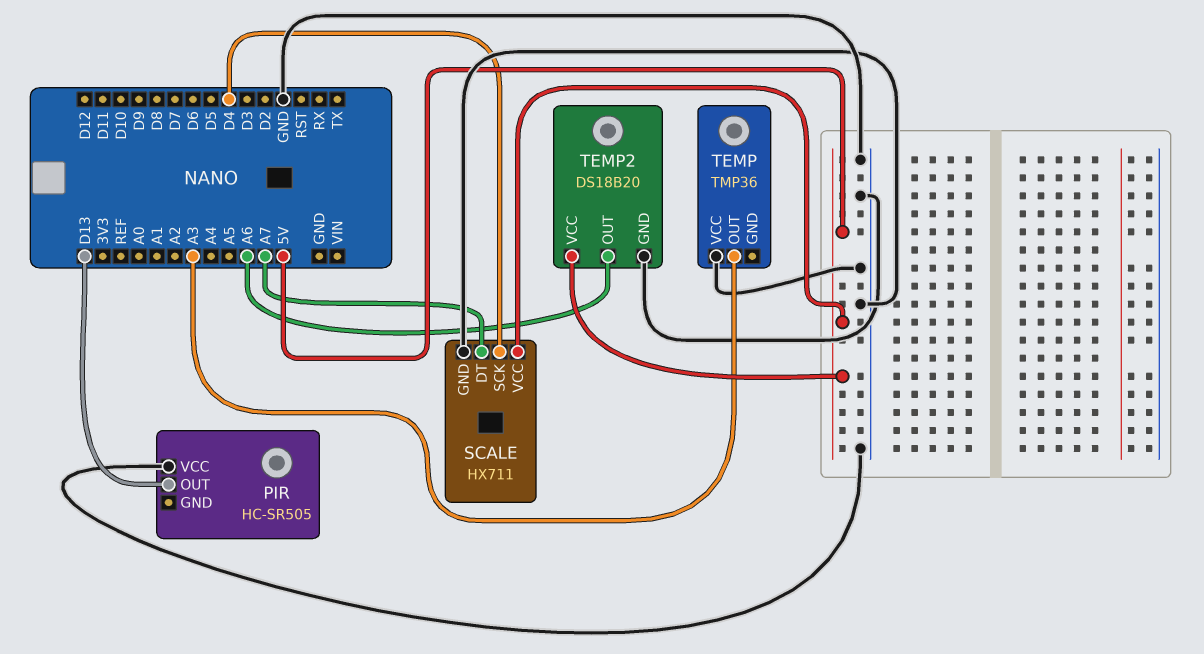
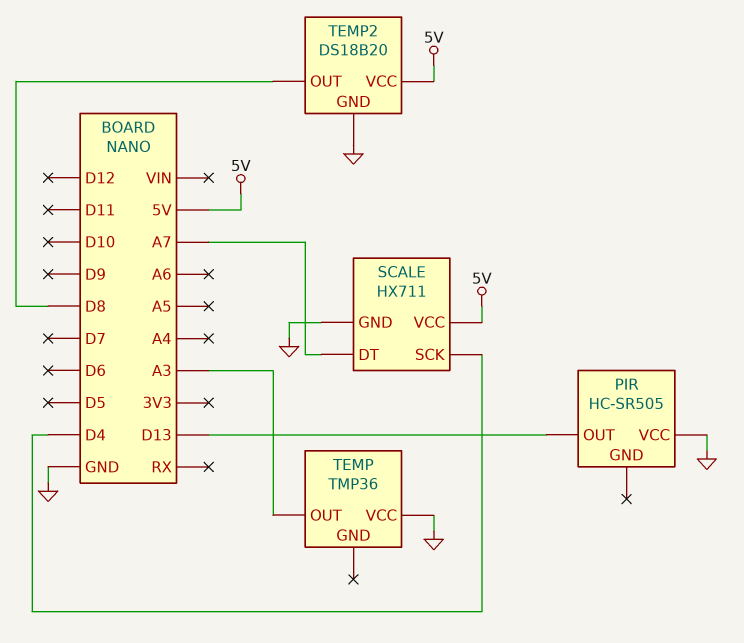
TEMP2 pin OUT: A6 -> D8

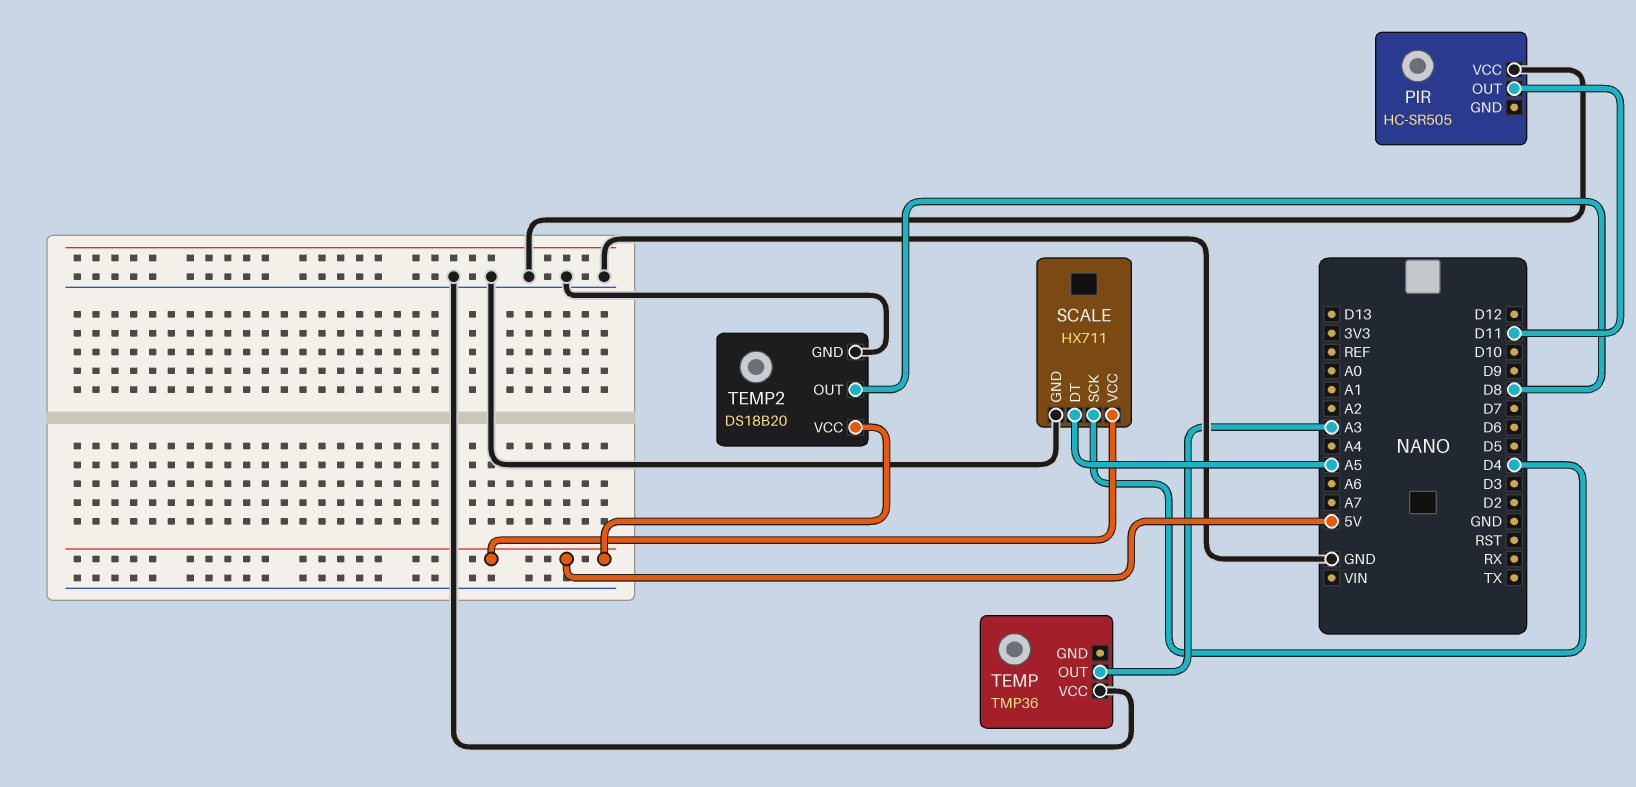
PIR pin OUT: D13 -> D11
SCALE pin DT: A7 -> A5

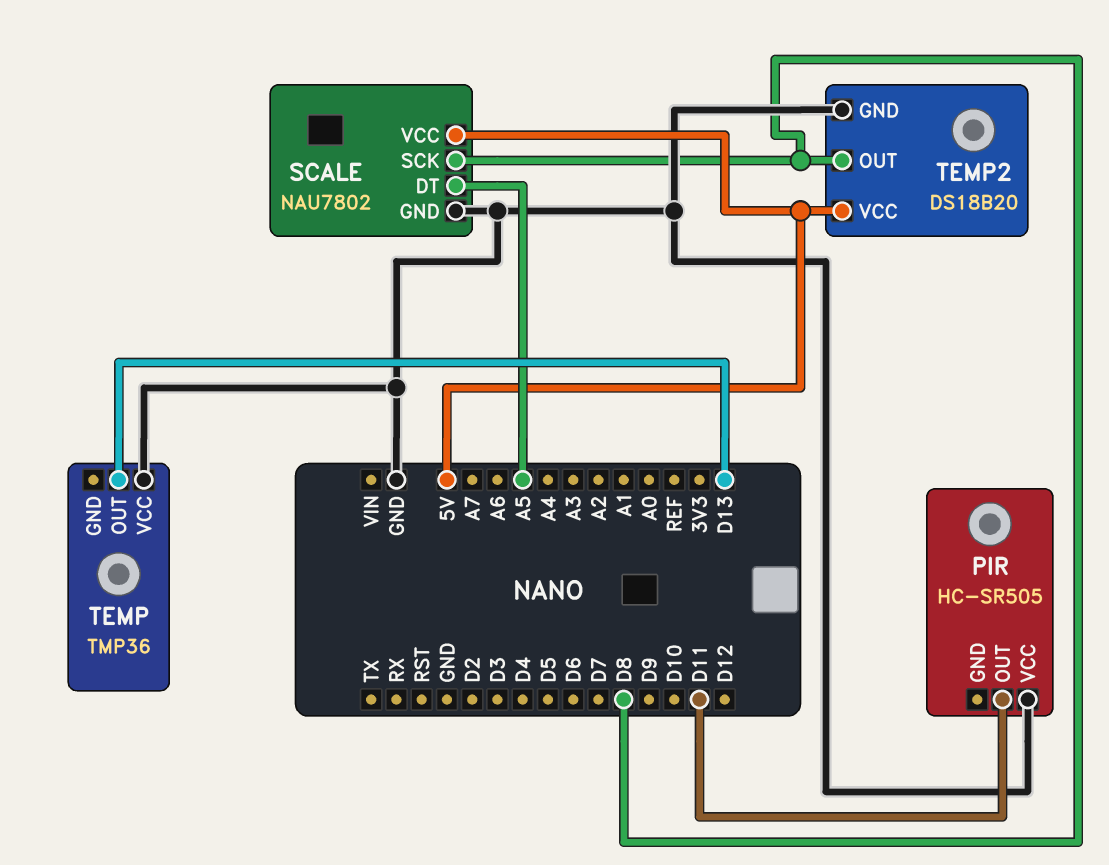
SCALE: HX711 -> NAU7802
SCALE pin SCK: D4 -> D8
TEMP pin OUT: A3 -> D13

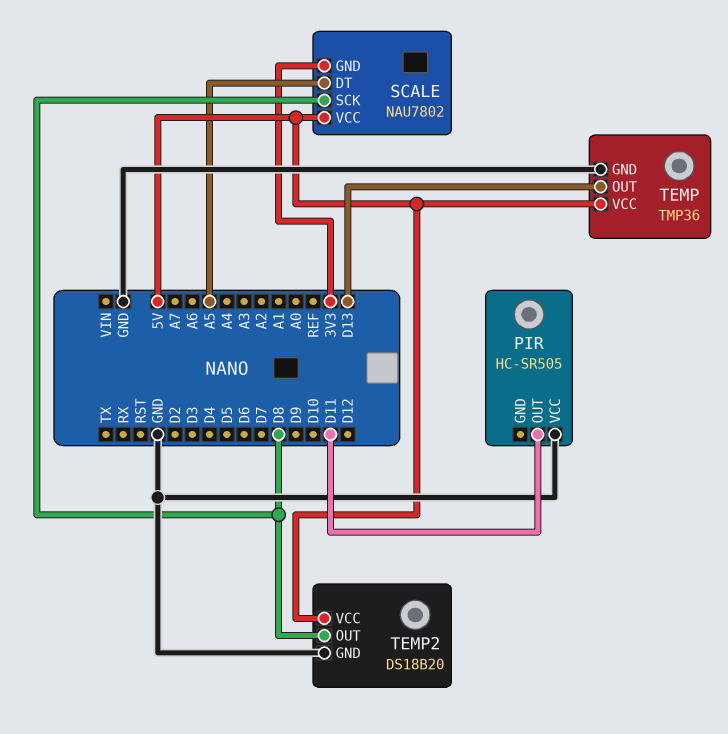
SCALE pin GND: GND -> 3V3
TEMP pin GND: none -> GND
TEMP pin VCC: GND -> 5V

